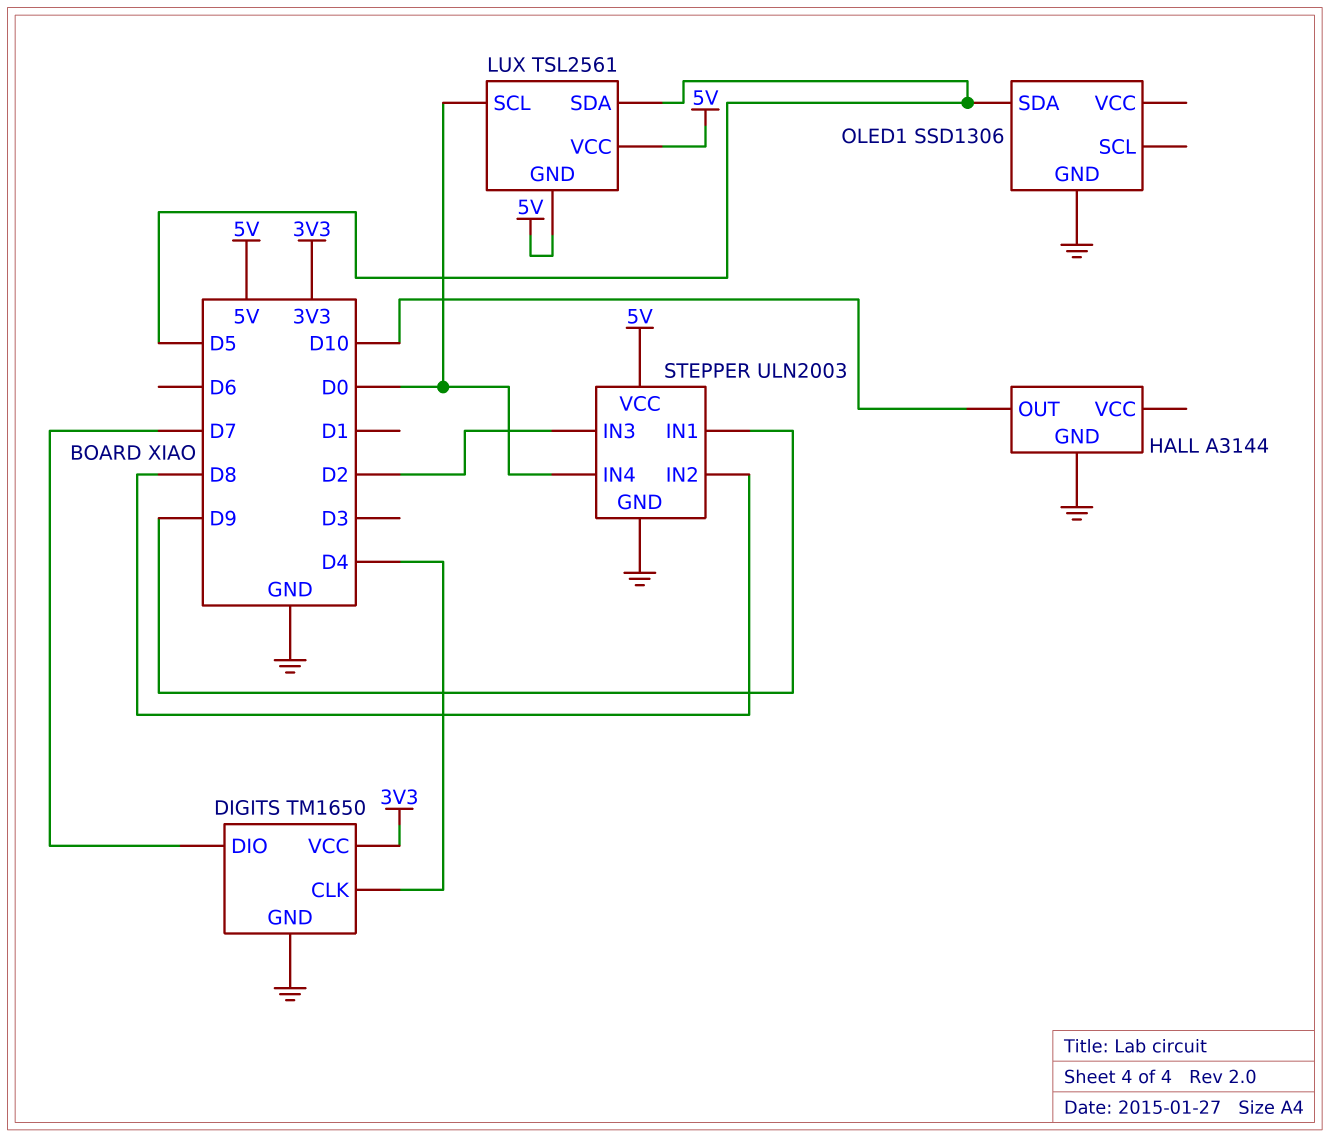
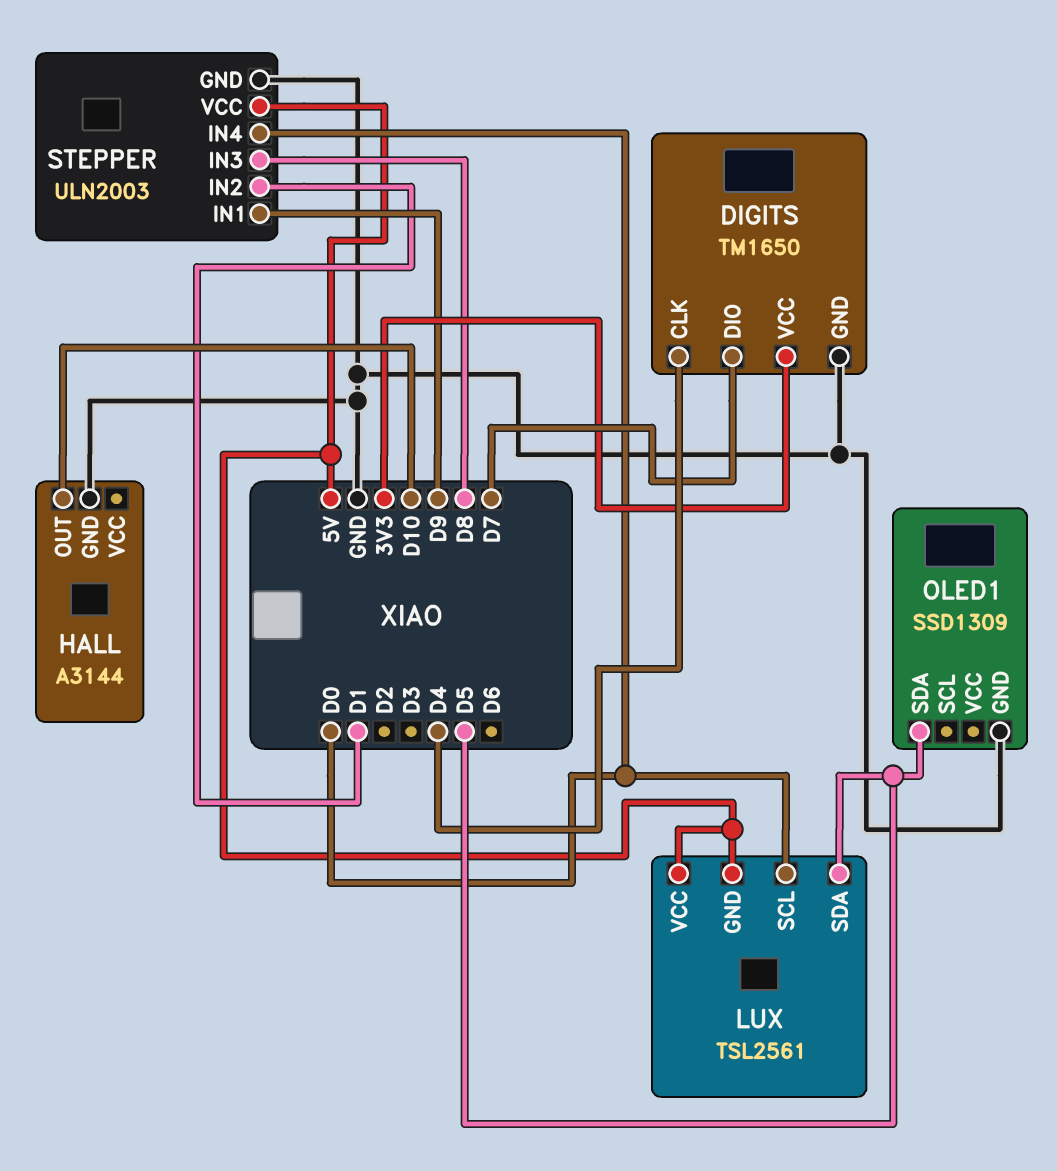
OLED1: SSD1306 -> SSD1309
STEPPER pin IN2: D8 -> D1
STEPPER pin IN3: D2 -> D8

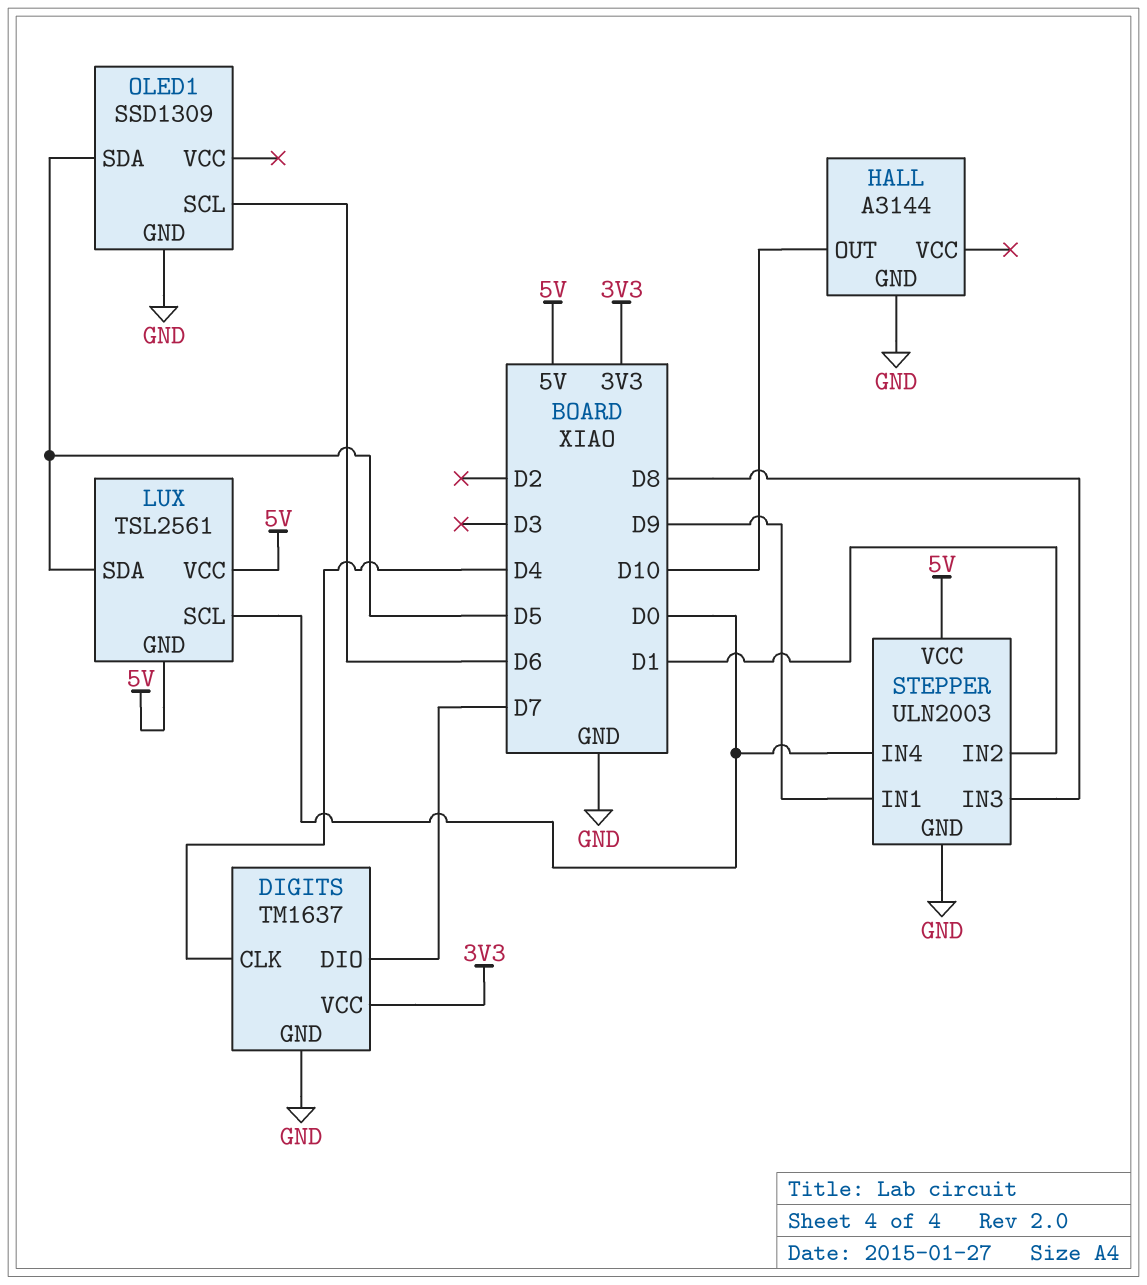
DIGITS: TM1650 -> TM1637
OLED1 pin SCL: none -> D6

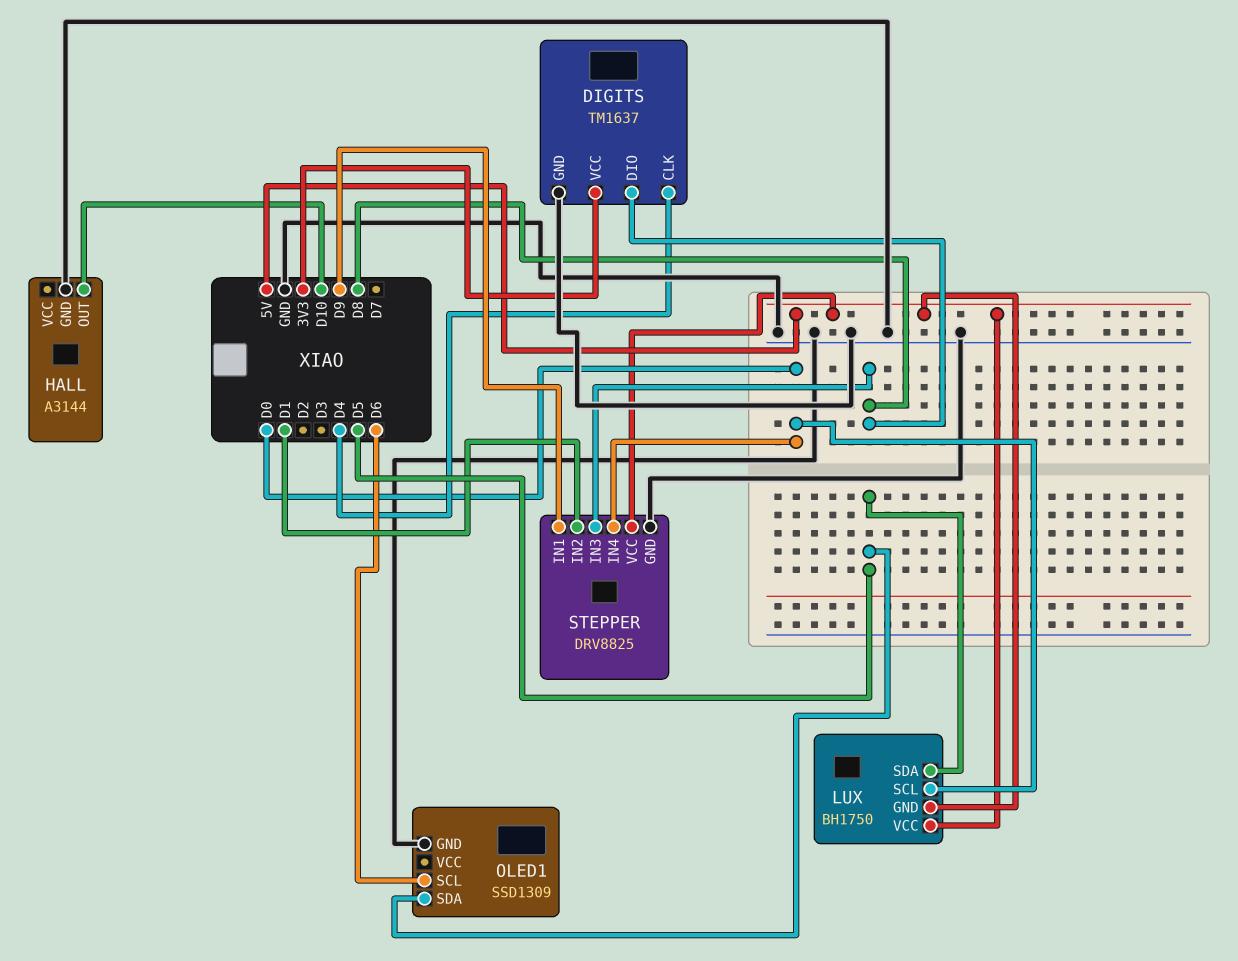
DIGITS pin DIO: D7 -> D8
LUX: TSL2561 -> BH1750
STEPPER: ULN2003 -> DRV8825

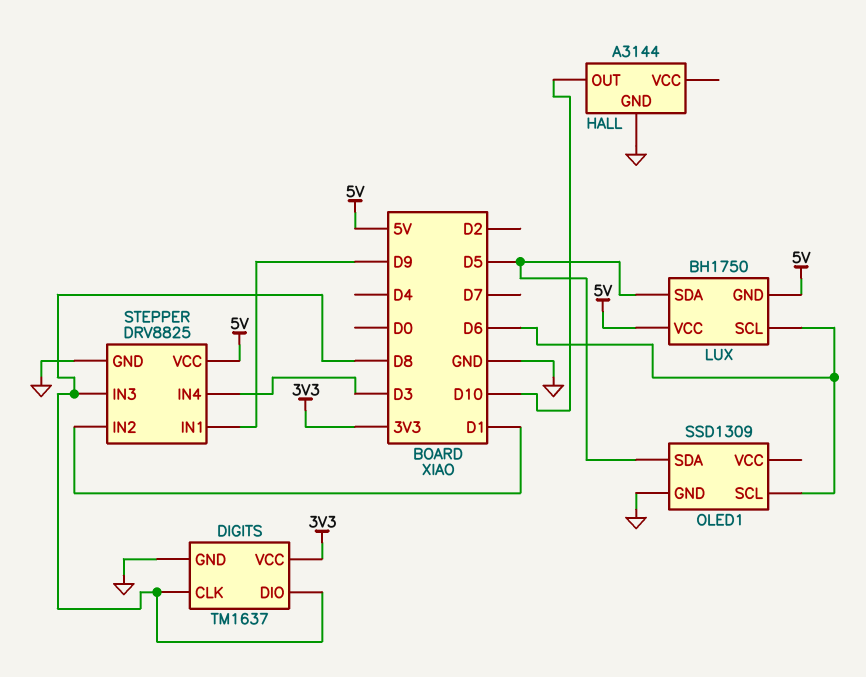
DIGITS pin CLK: D4 -> D8
LUX pin SCL: D0 -> D6
STEPPER pin IN4: D0 -> D3

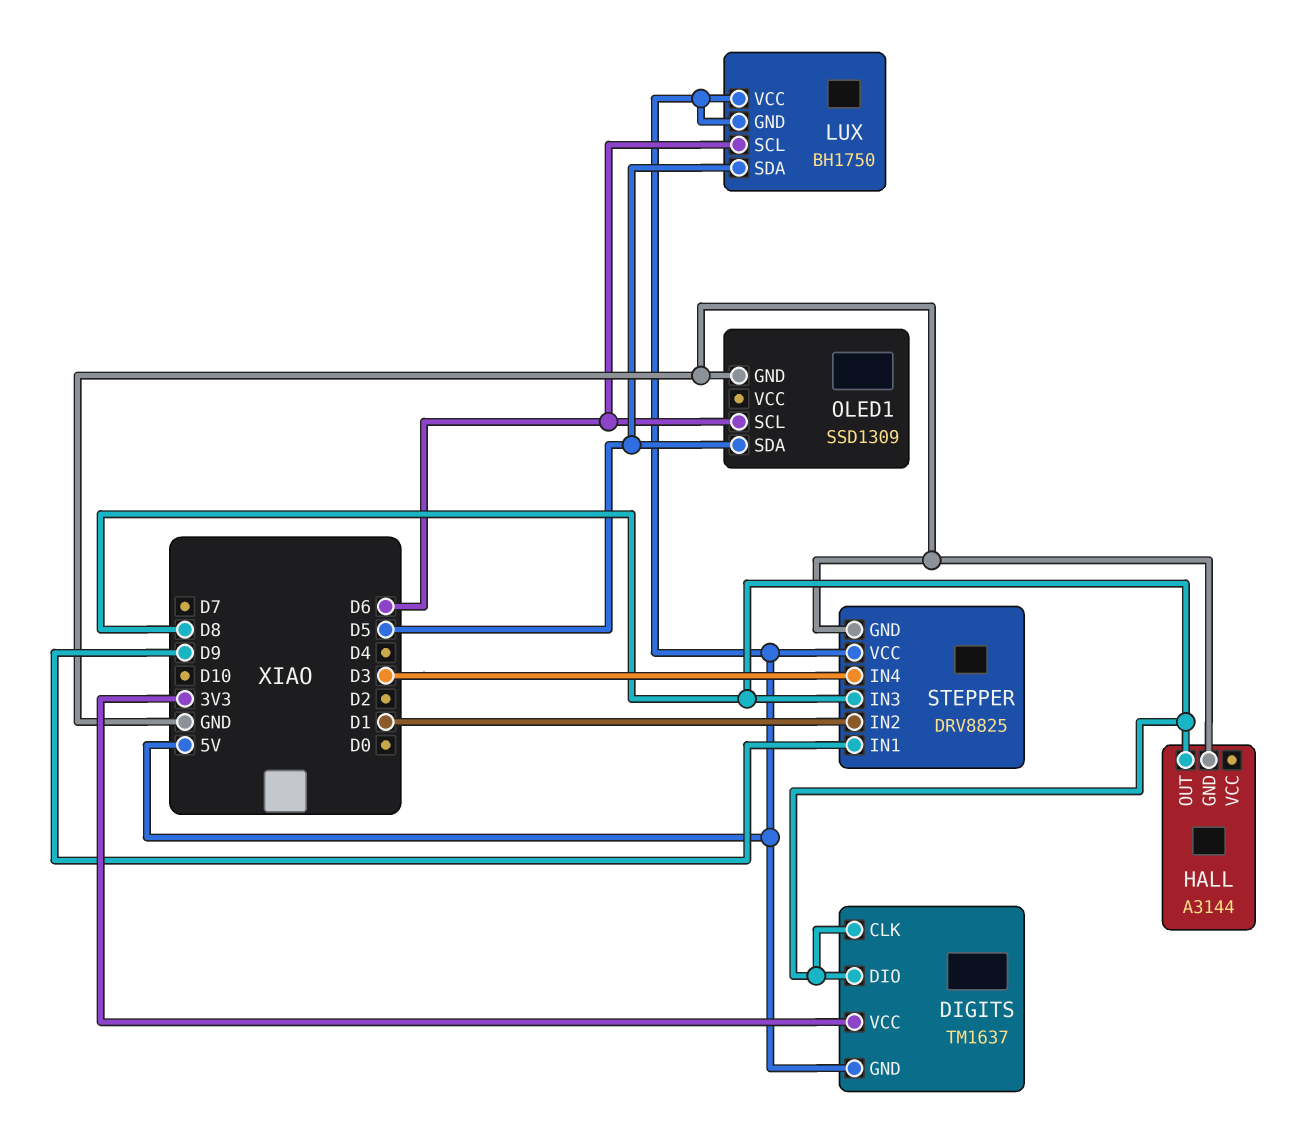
DIGITS pin GND: GND -> 5V
HALL pin OUT: D10 -> D8

